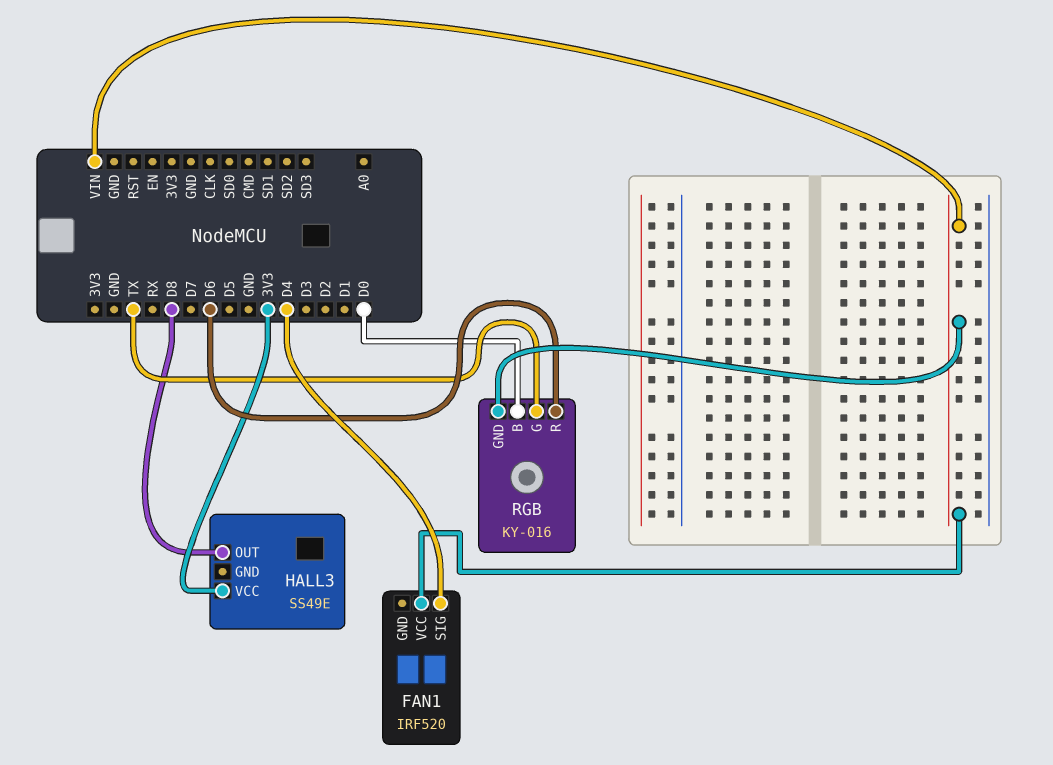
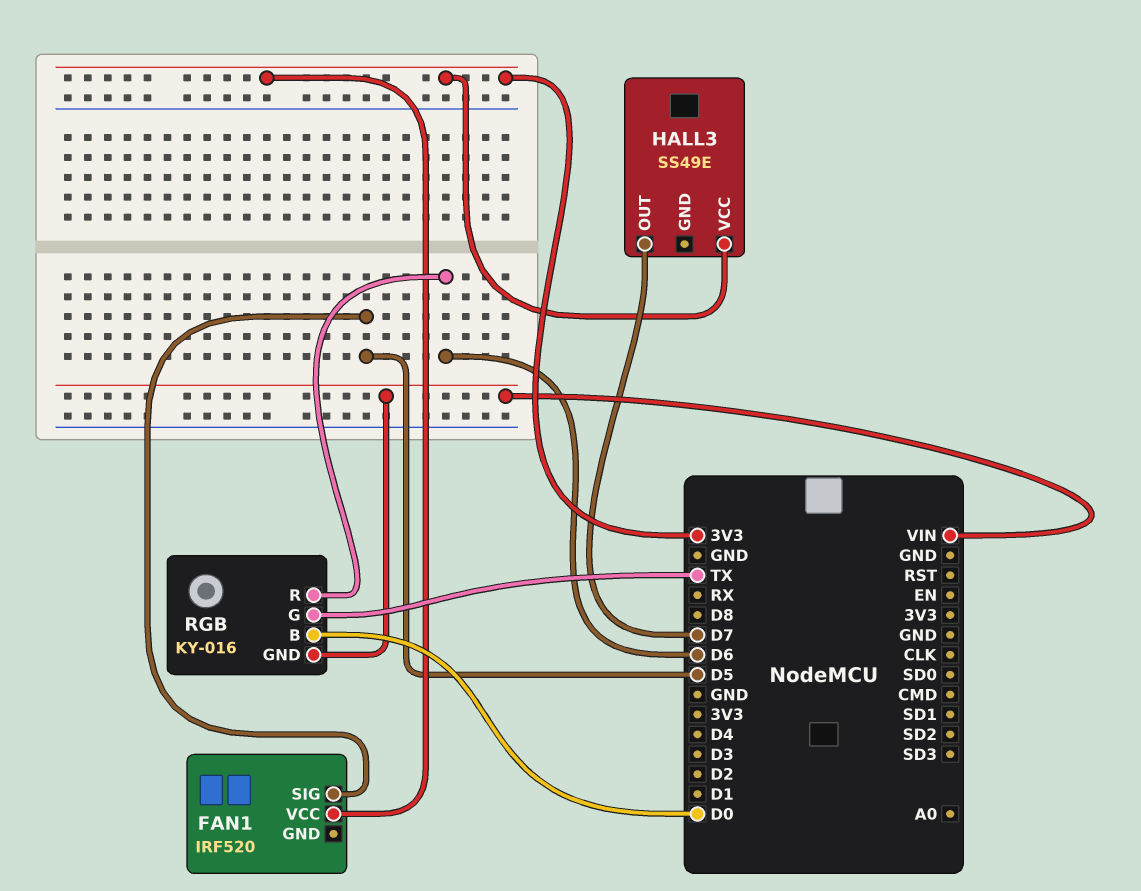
FAN1 pin SIG: D4 -> D5
FAN1 pin VCC: VIN -> 3V3
HALL3 pin OUT: D8 -> D7

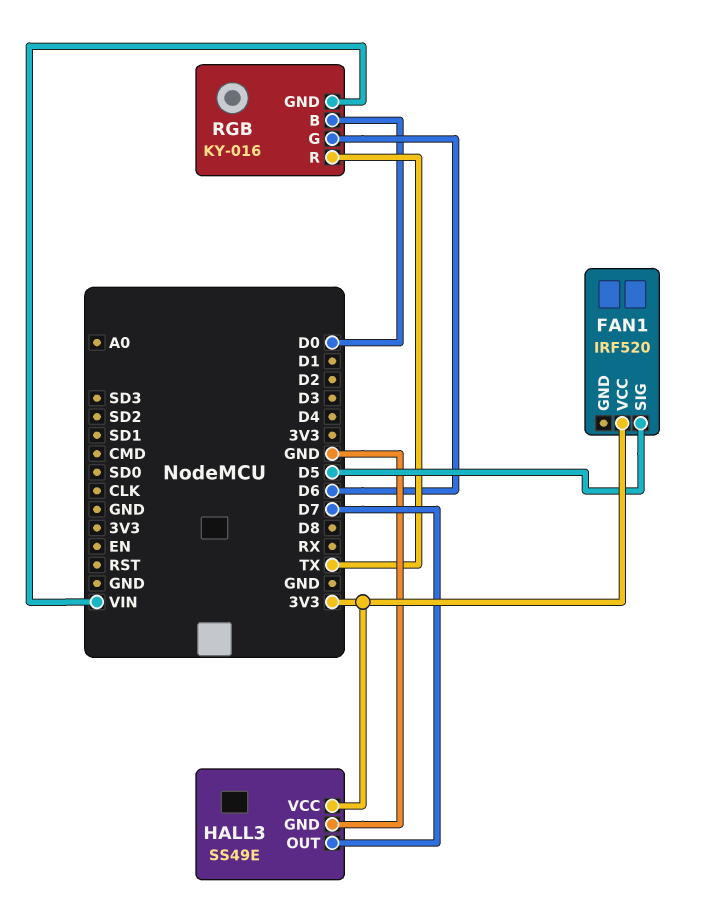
HALL3 pin GND: none -> GND
RGB pin G: TX -> D6
RGB pin R: D6 -> TX

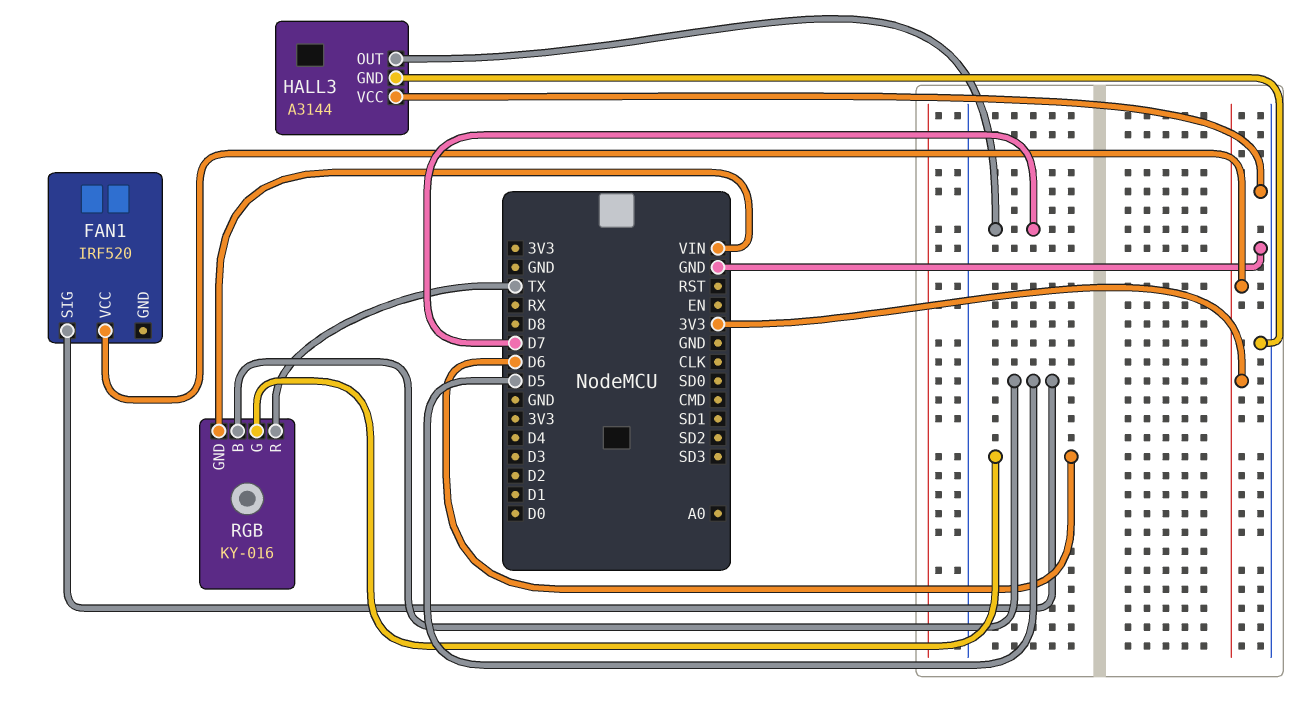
HALL3: SS49E -> A3144
HALL3 pin VCC: 3V3 -> GND
RGB pin B: D0 -> D5

